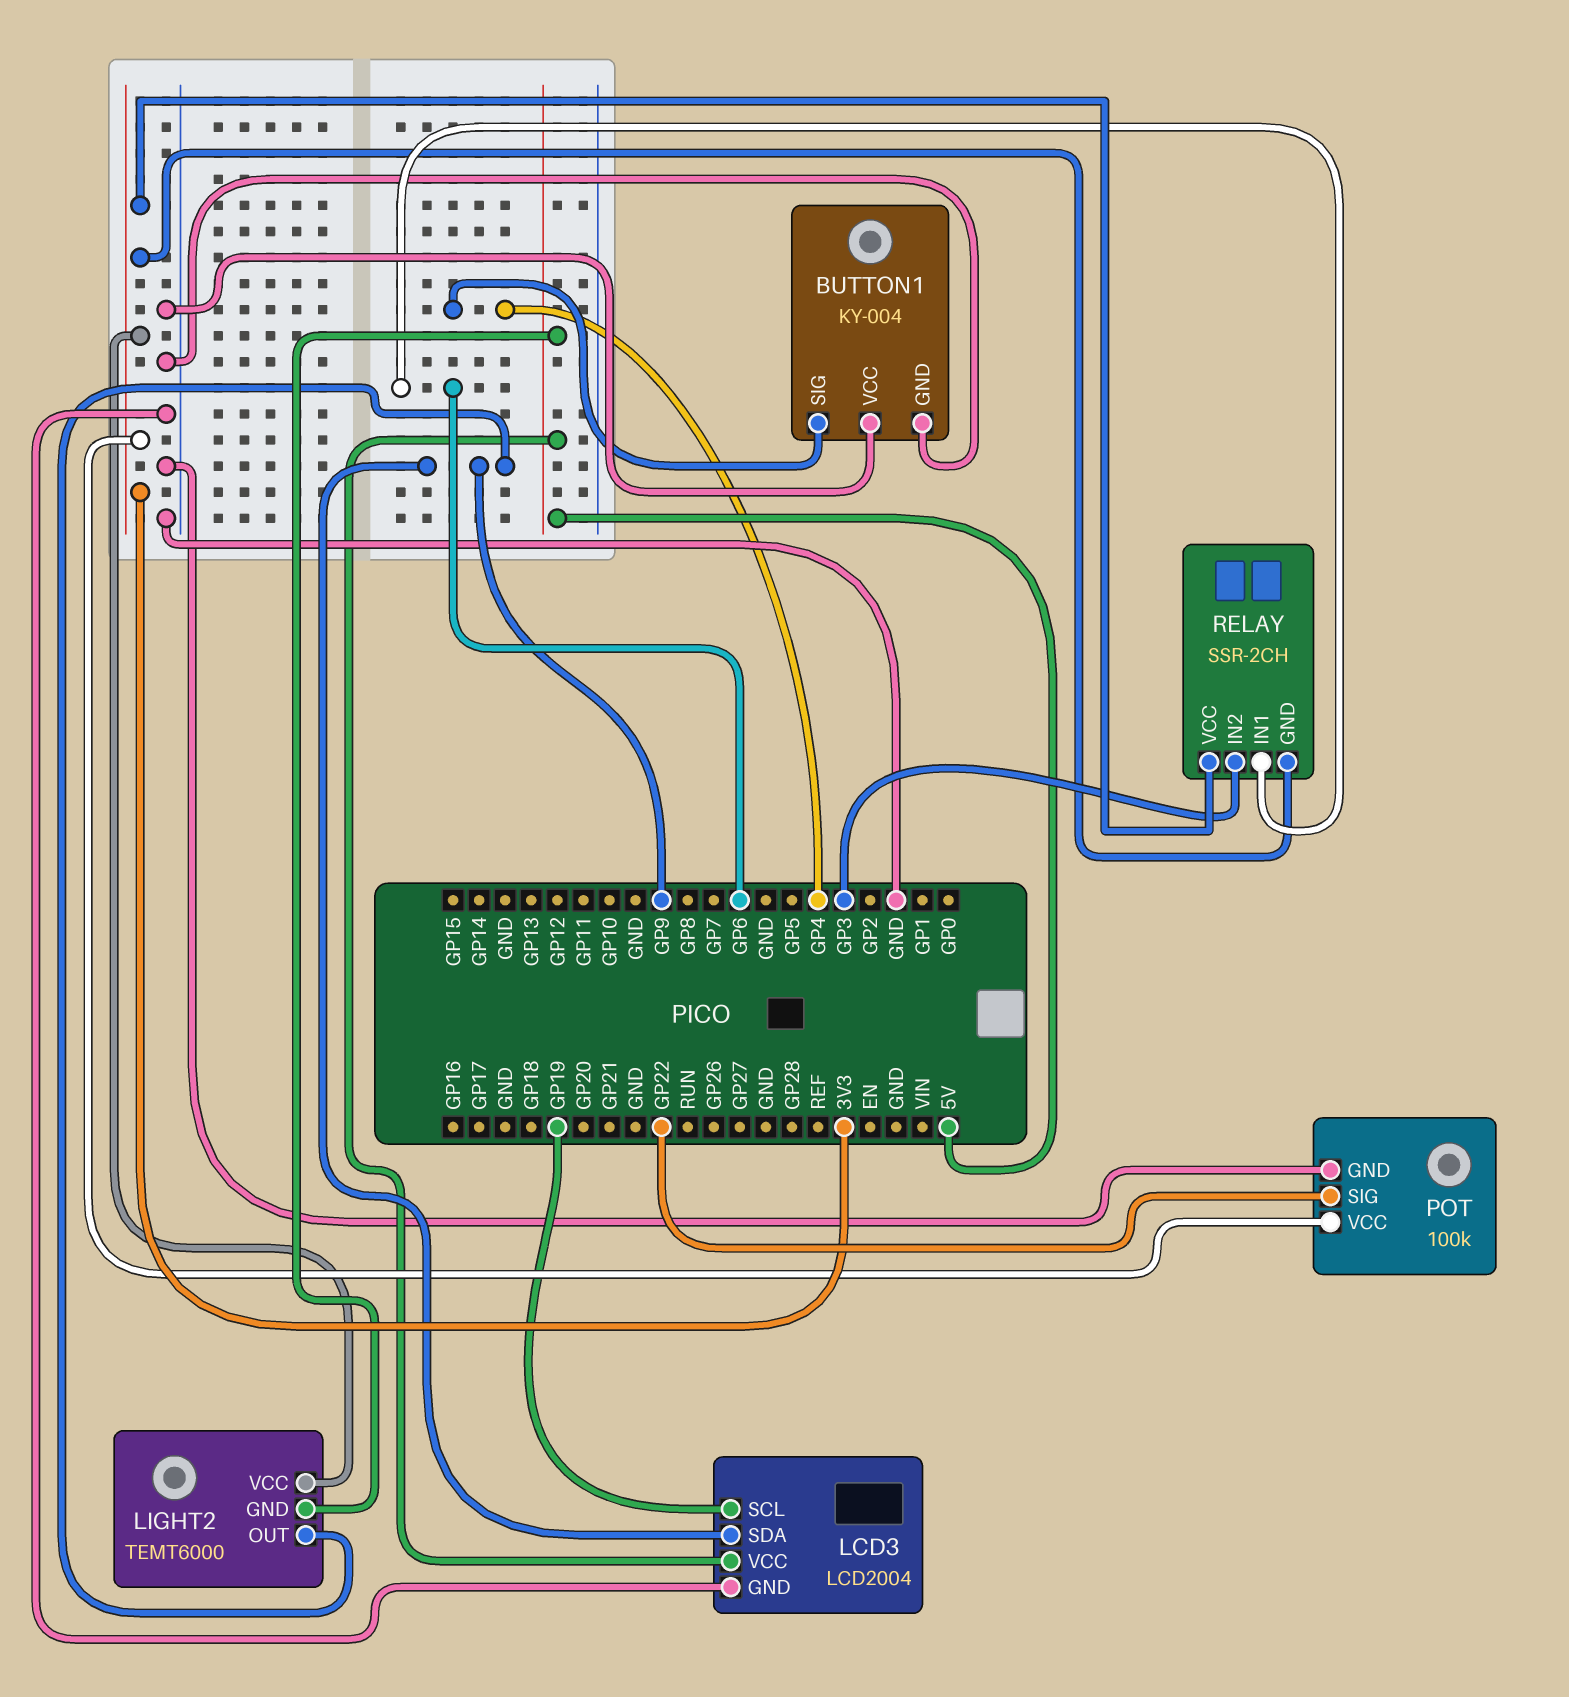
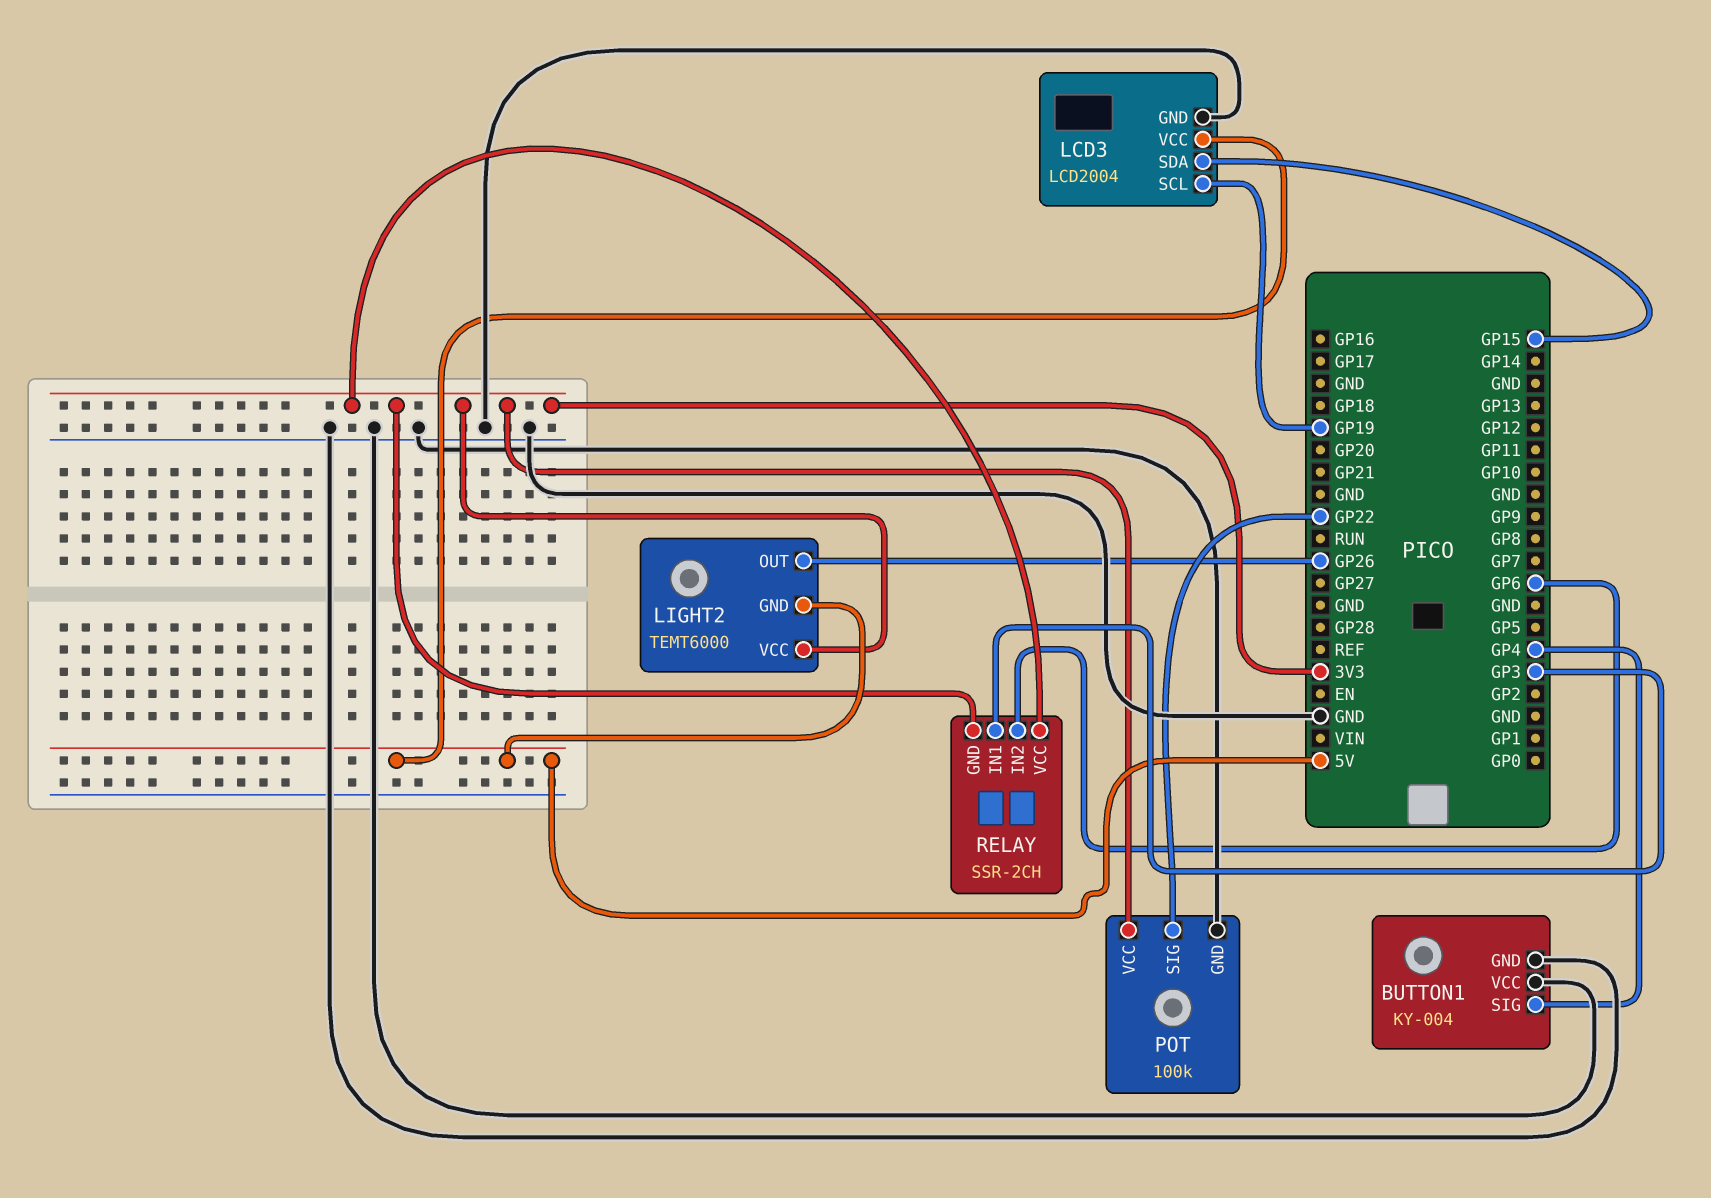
LCD3 pin SDA: GP9 -> GP15
LIGHT2 pin OUT: GP9 -> GP26
RELAY pin IN1: GP6 -> GP3
RELAY pin IN2: GP3 -> GP6

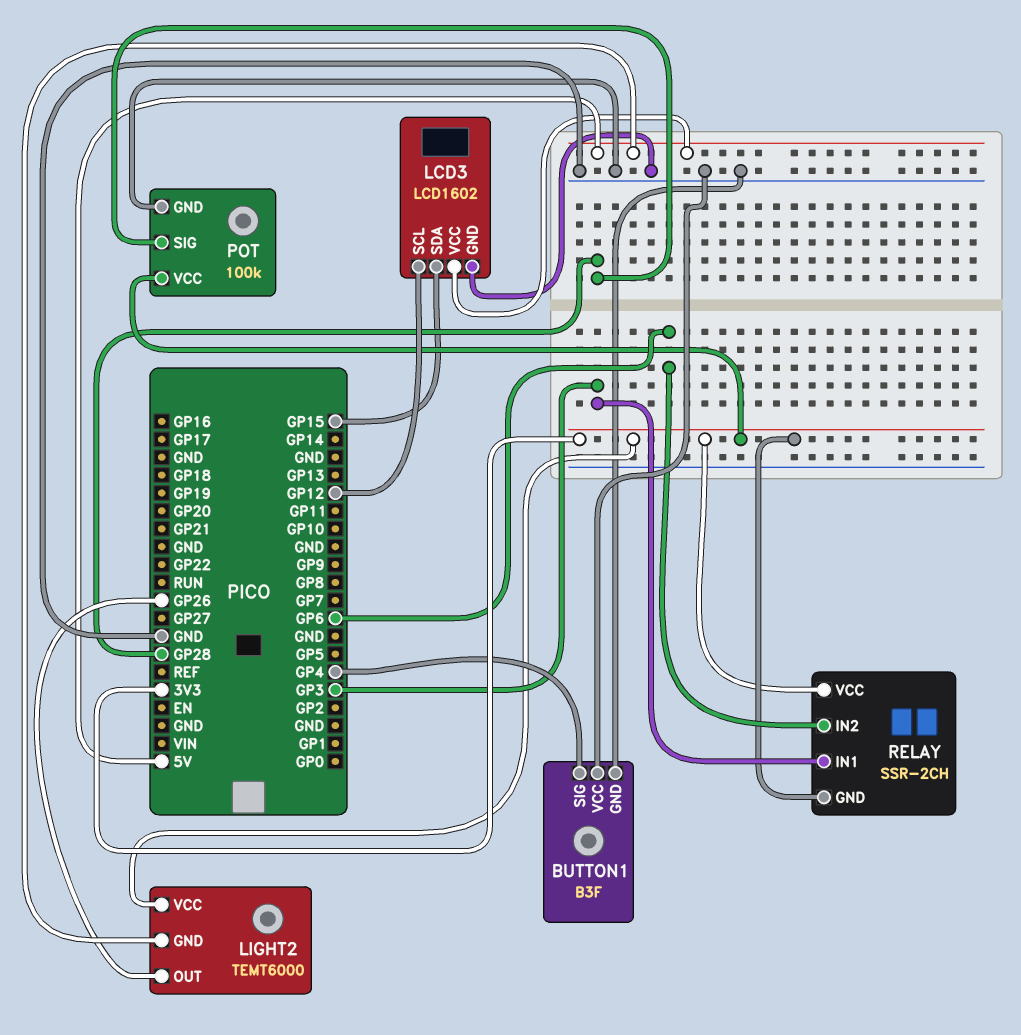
BUTTON1: KY-004 -> B3F
LCD3: LCD2004 -> LCD1602
LCD3 pin SCL: GP19 -> GP12
POT pin SIG: GP22 -> GP28

